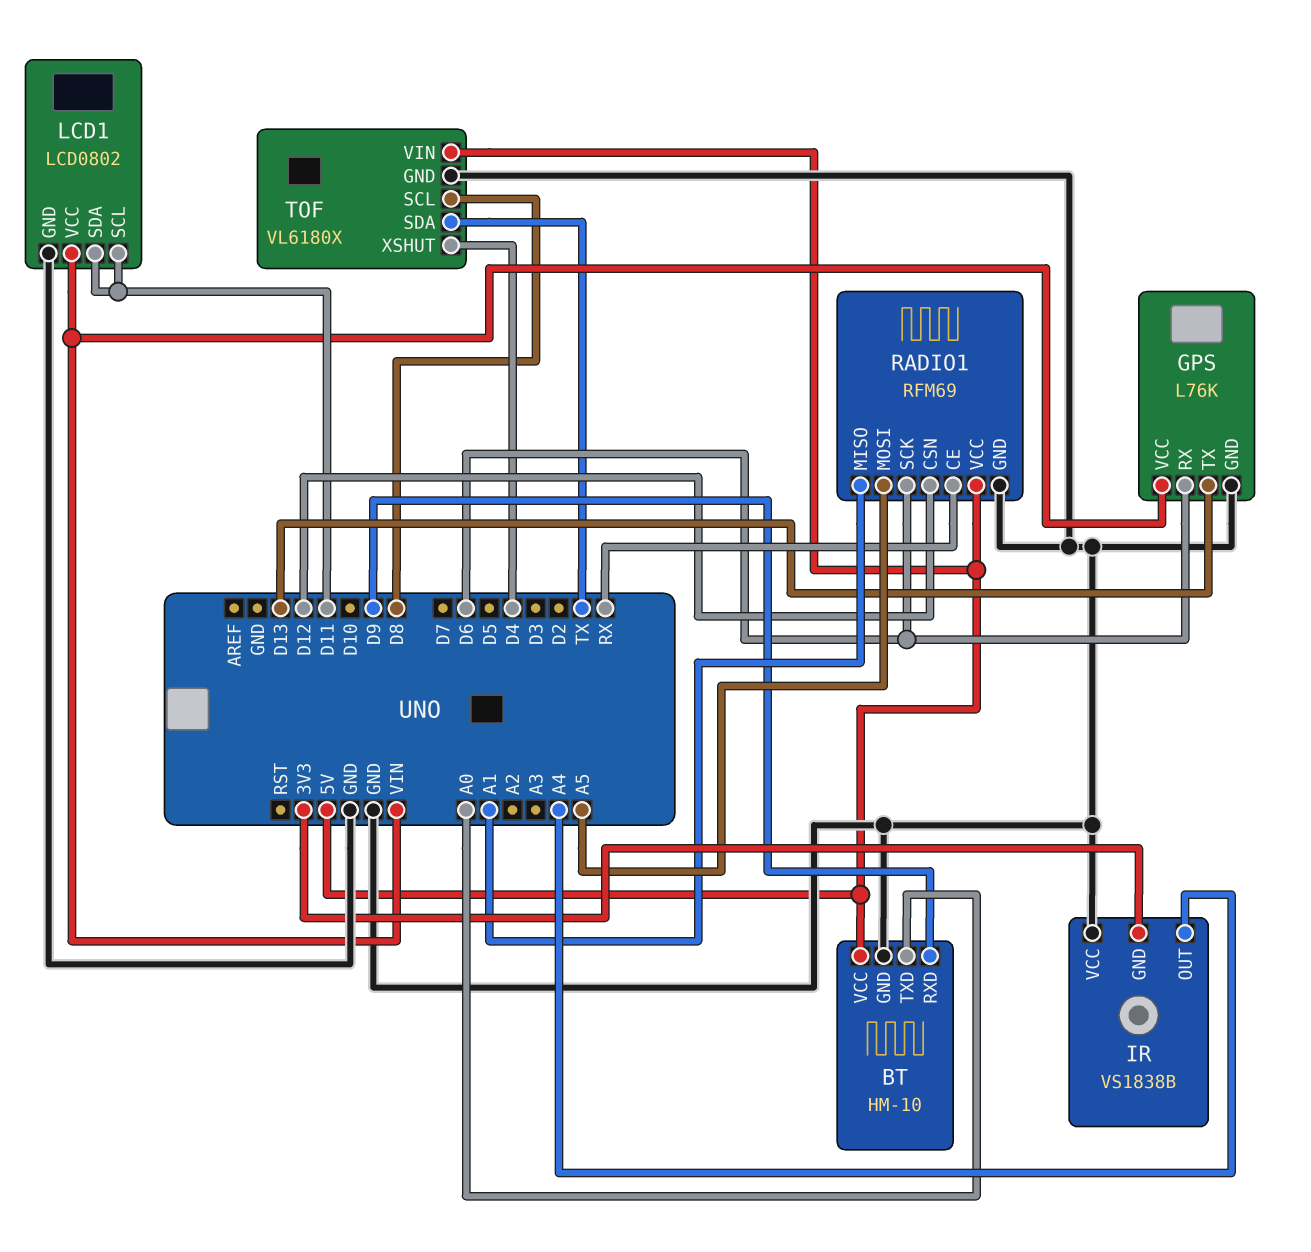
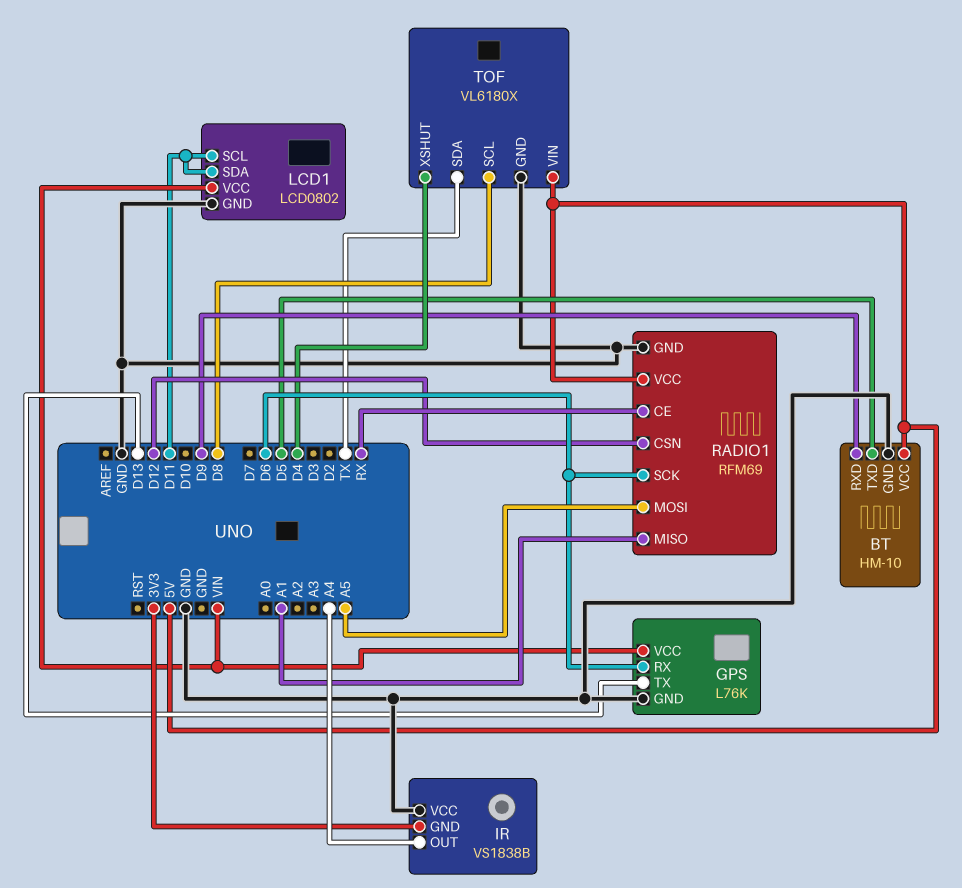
BT pin TXD: A0 -> D5

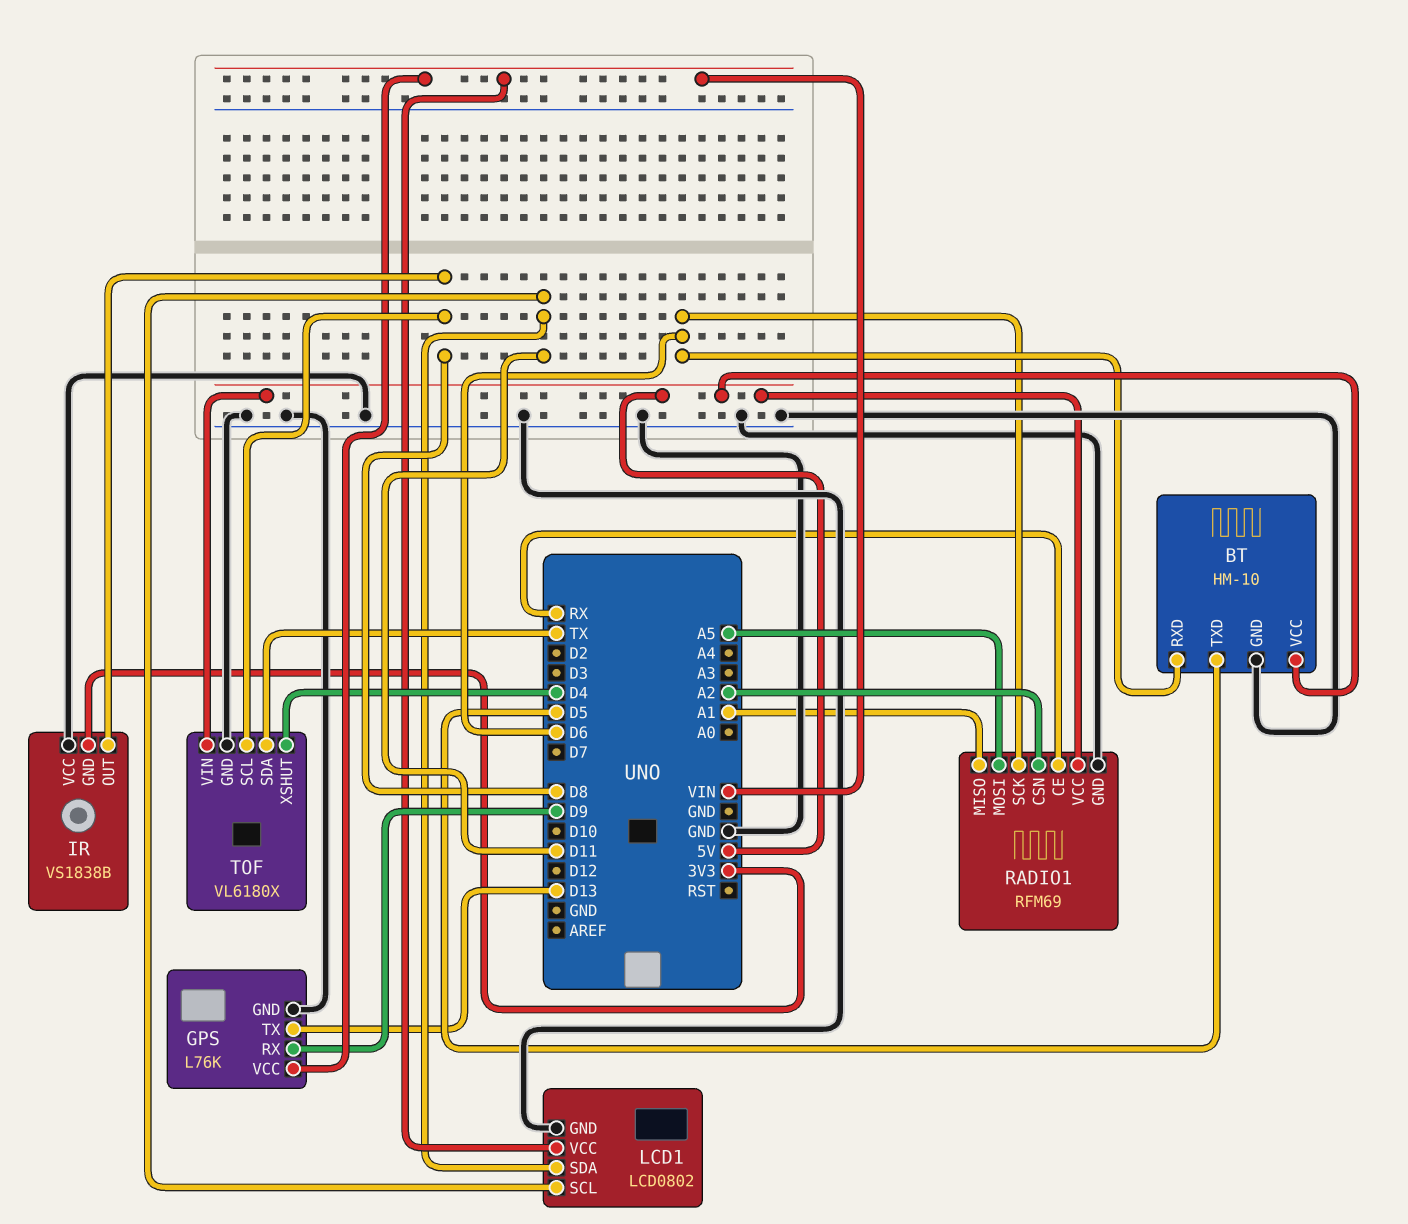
BT pin RXD: D9 -> D6
GPS pin RX: D6 -> D9
IR pin OUT: A4 -> D8
RADIO1 pin CSN: D12 -> A2

